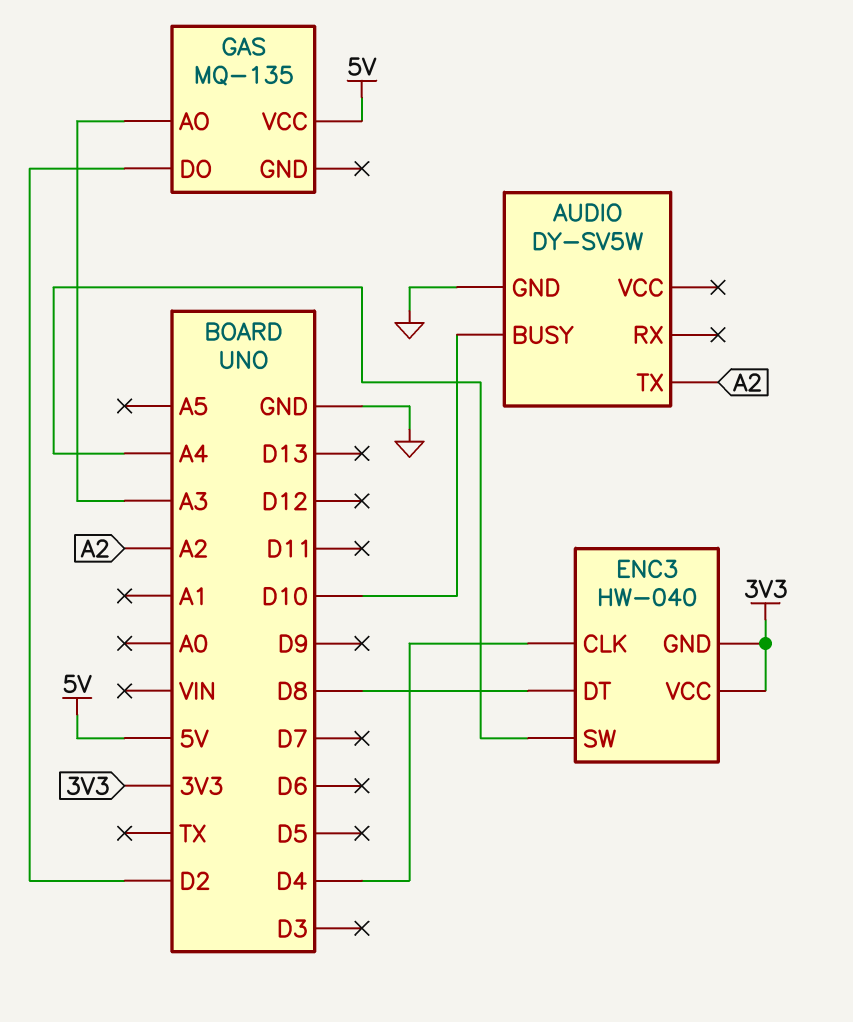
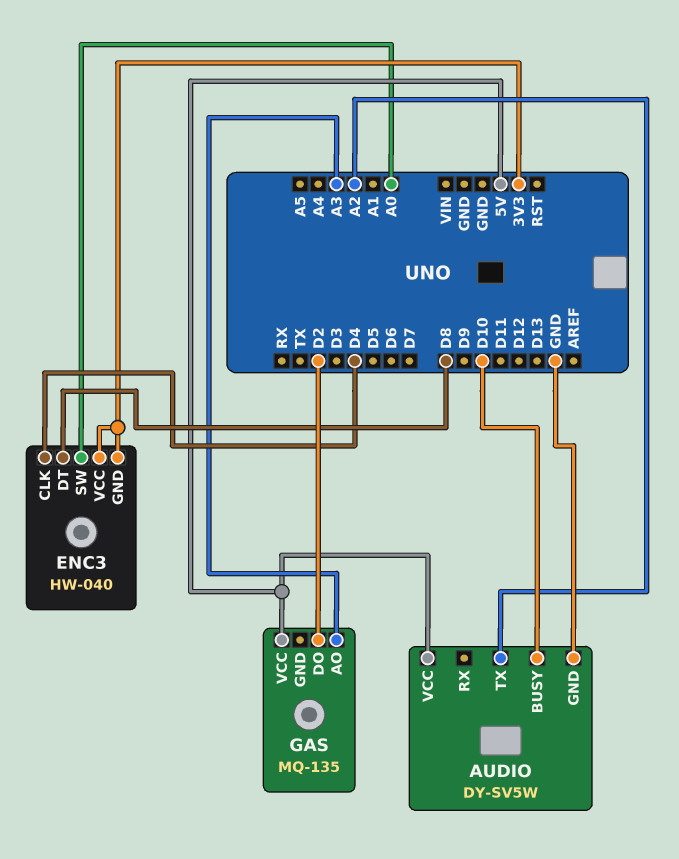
AUDIO pin VCC: none -> 5V
ENC3 pin SW: A4 -> A0

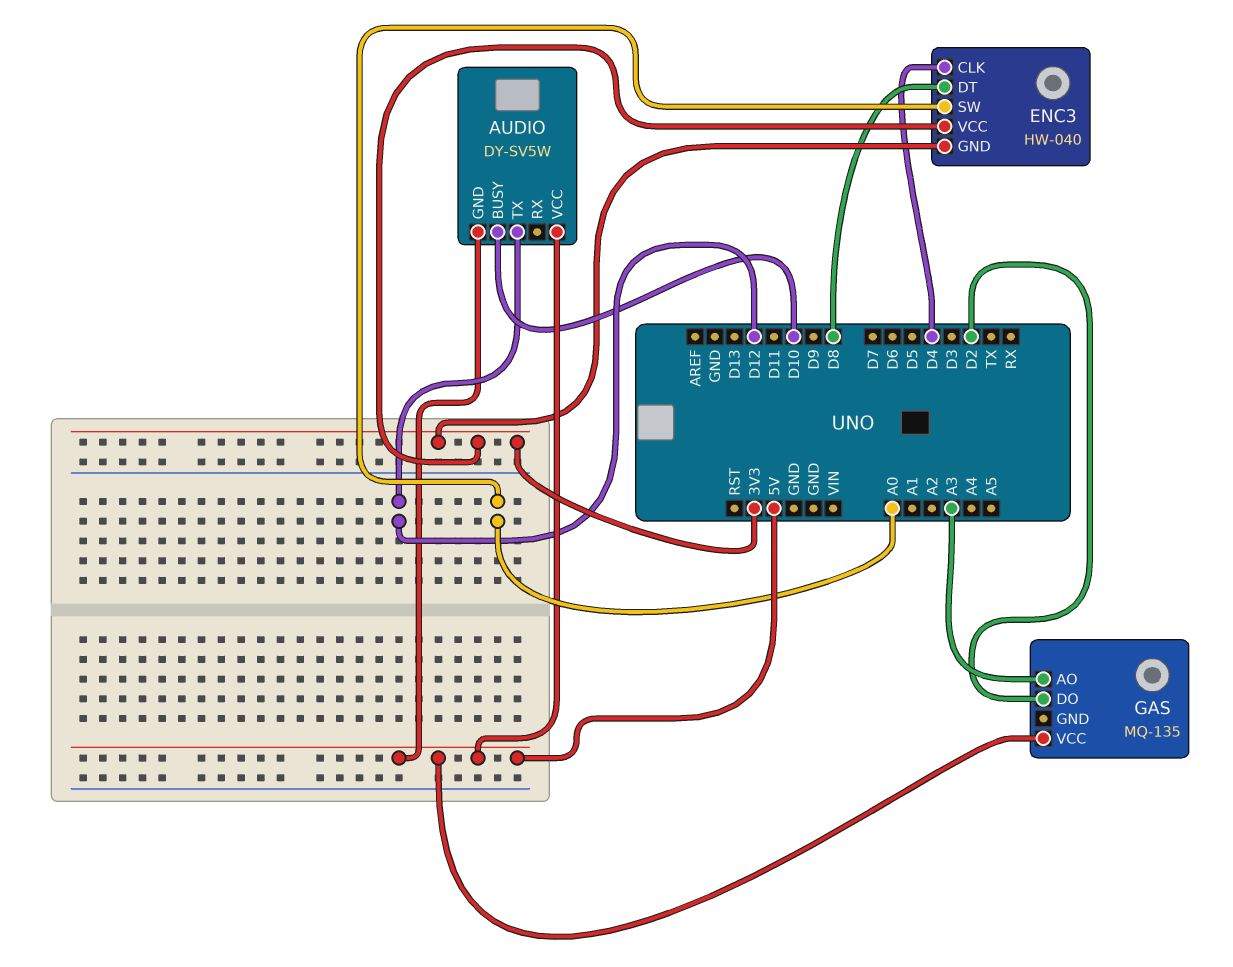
AUDIO pin GND: GND -> 5V
AUDIO pin TX: A2 -> D12

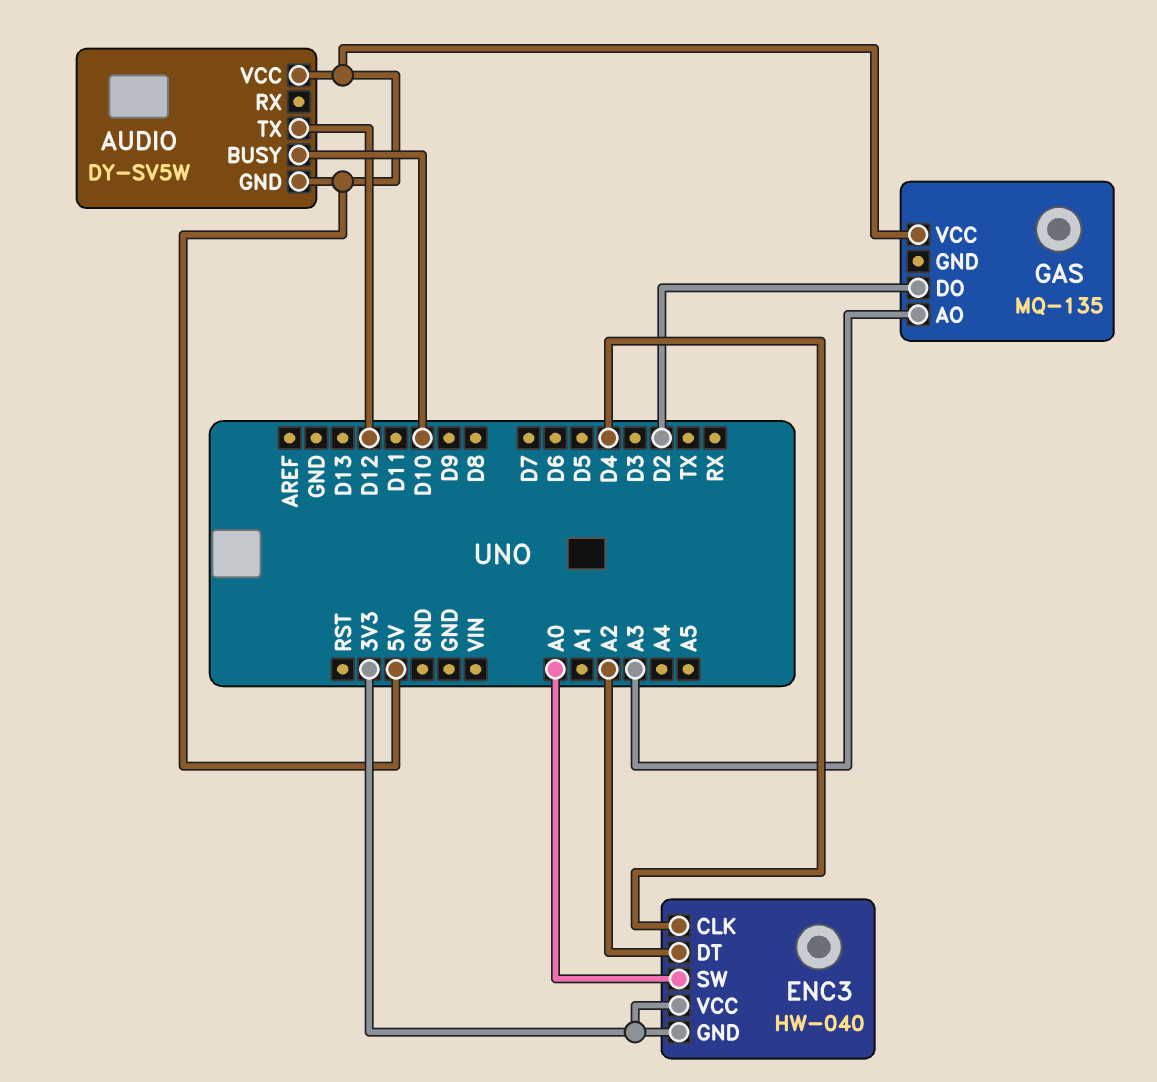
ENC3 pin DT: D8 -> A2

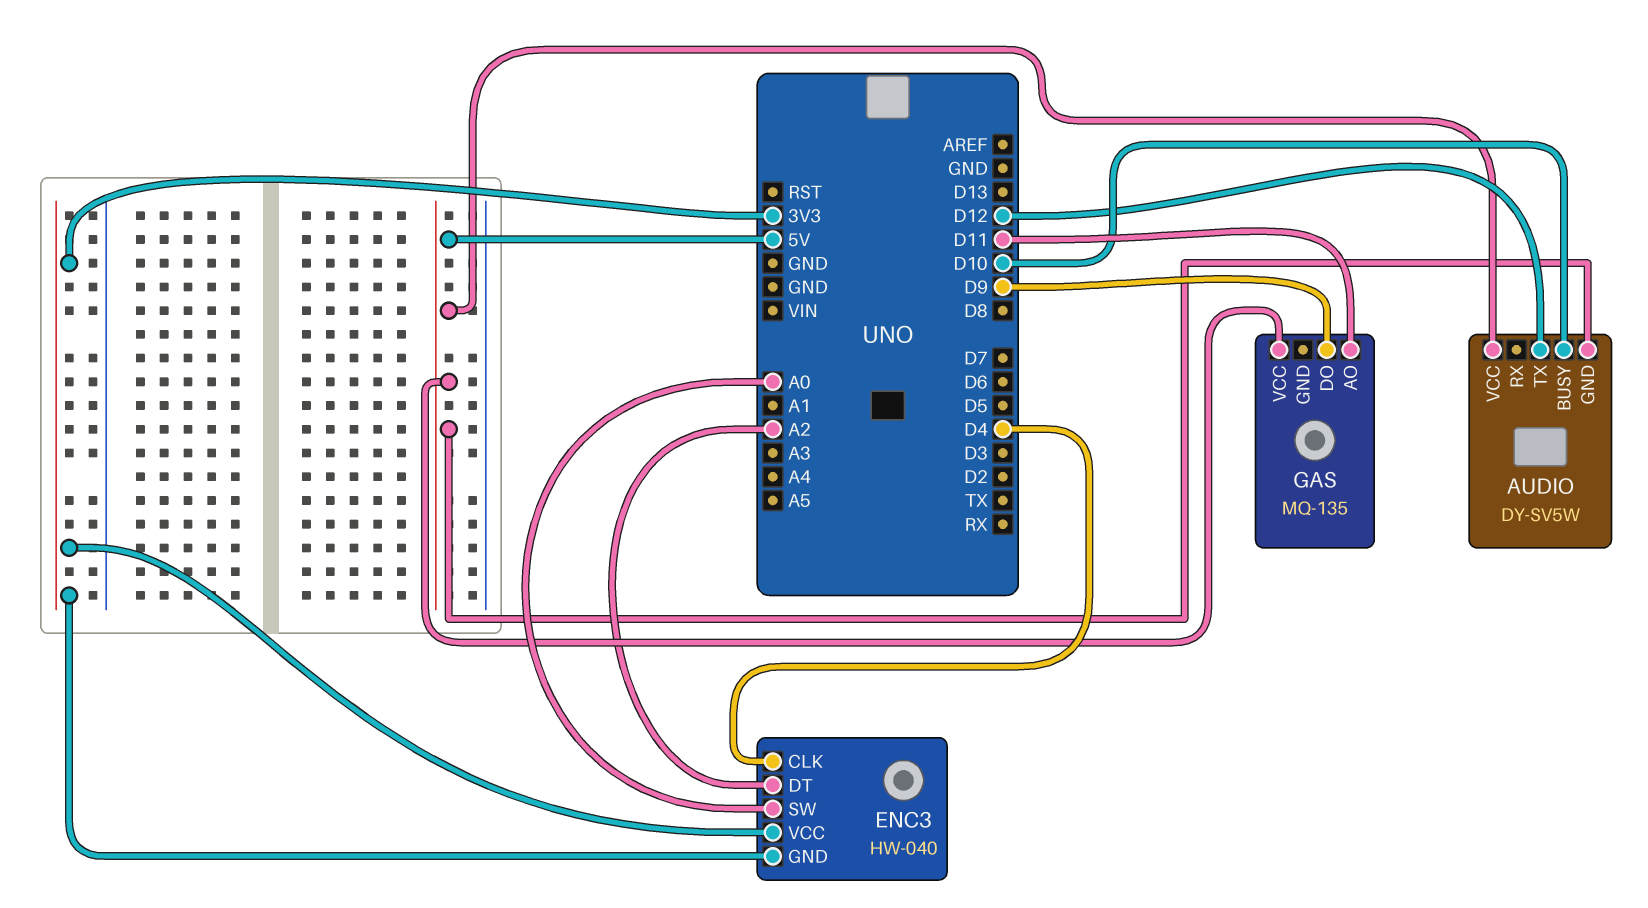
GAS pin AO: A3 -> D11
GAS pin DO: D2 -> D9

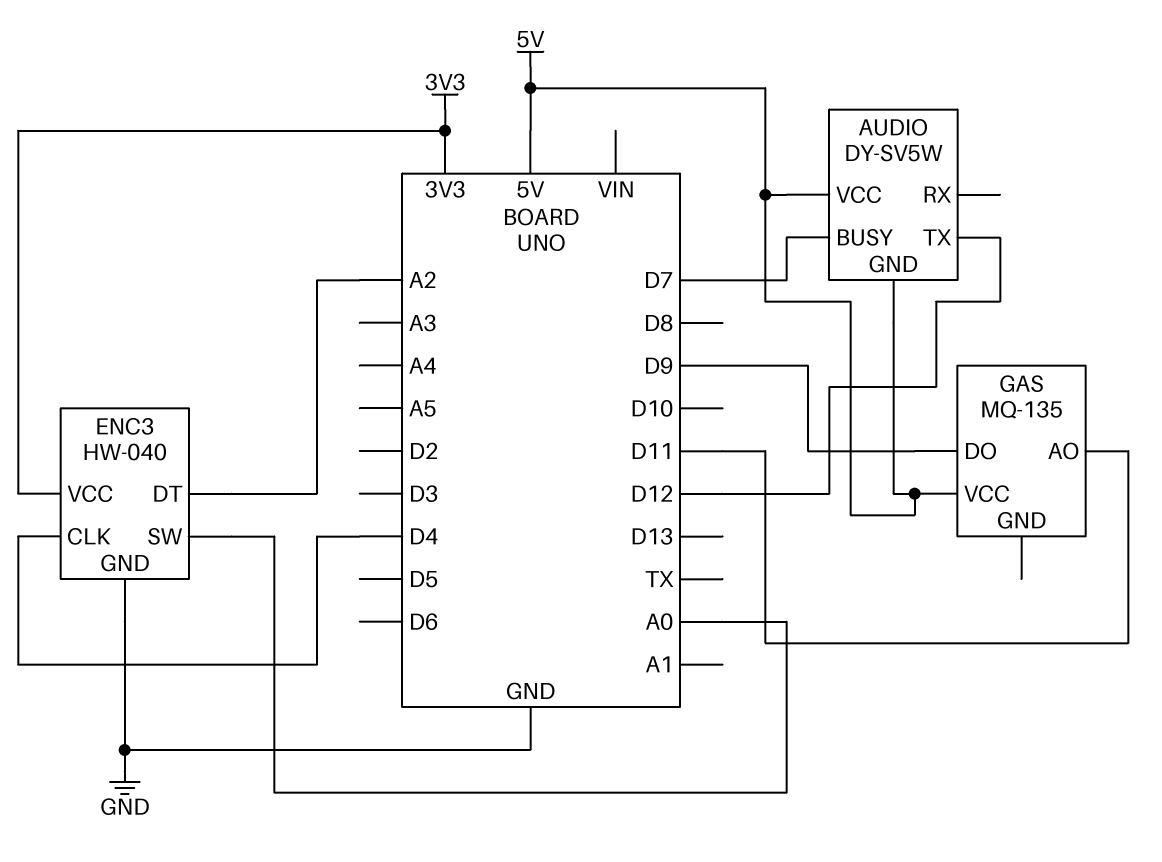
AUDIO pin BUSY: D10 -> D7
ENC3 pin GND: 3V3 -> GND

